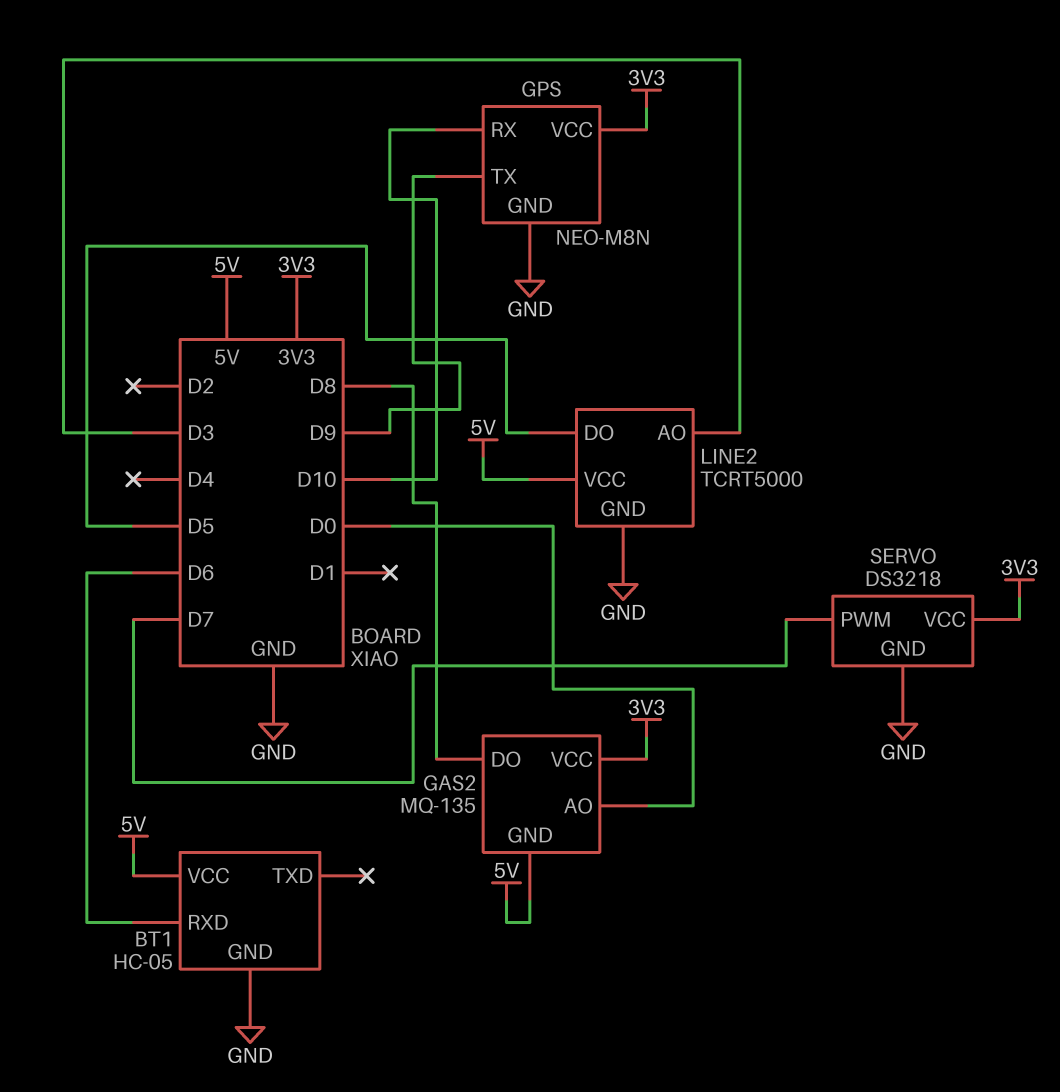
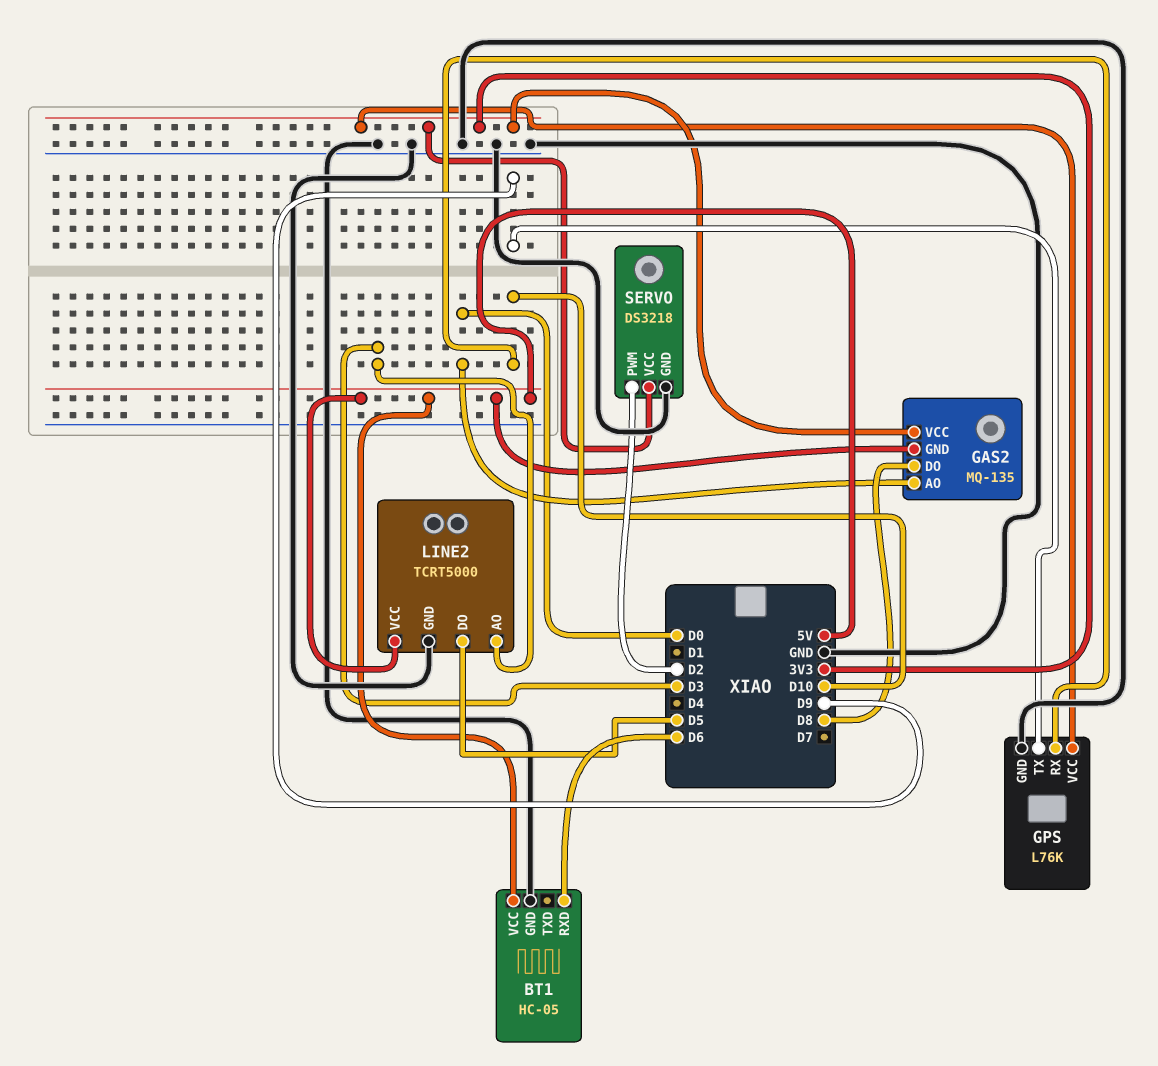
GPS: NEO-M8N -> L76K
SERVO pin PWM: D7 -> D2

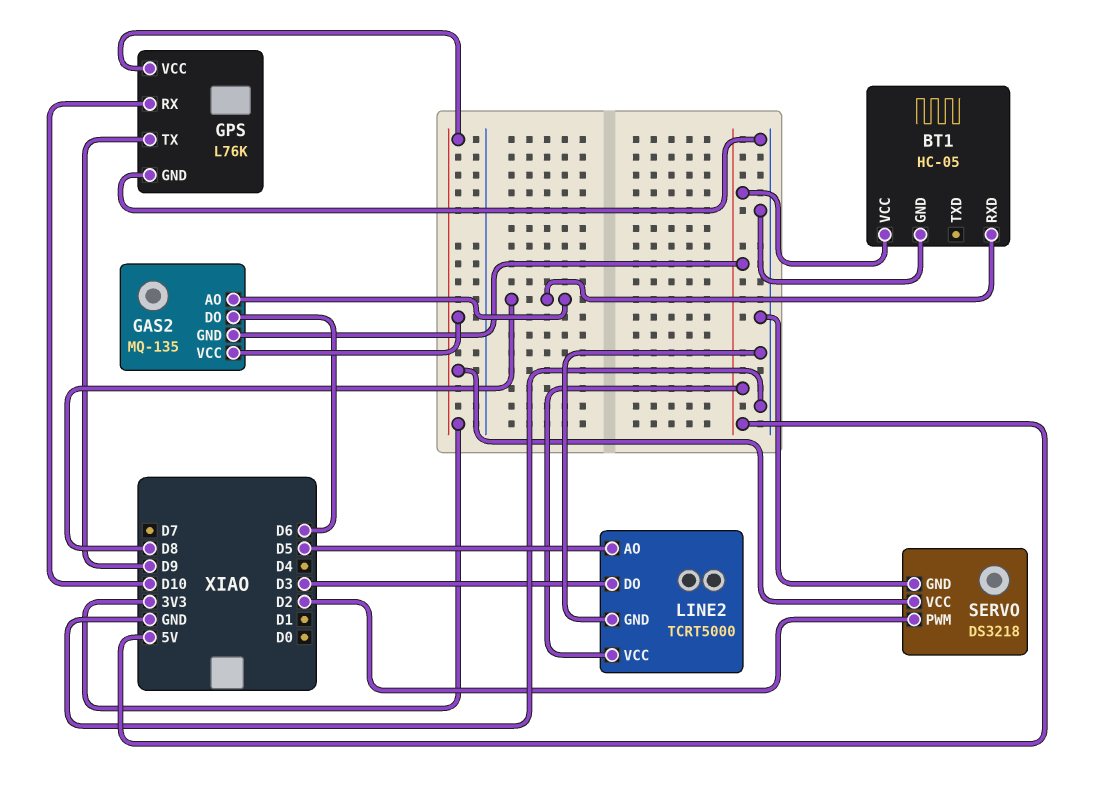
BT1 pin RXD: D6 -> D8
GAS2 pin AO: D0 -> D8
GAS2 pin DO: D8 -> D6
LINE2 pin AO: D3 -> D5
LINE2 pin DO: D5 -> D3

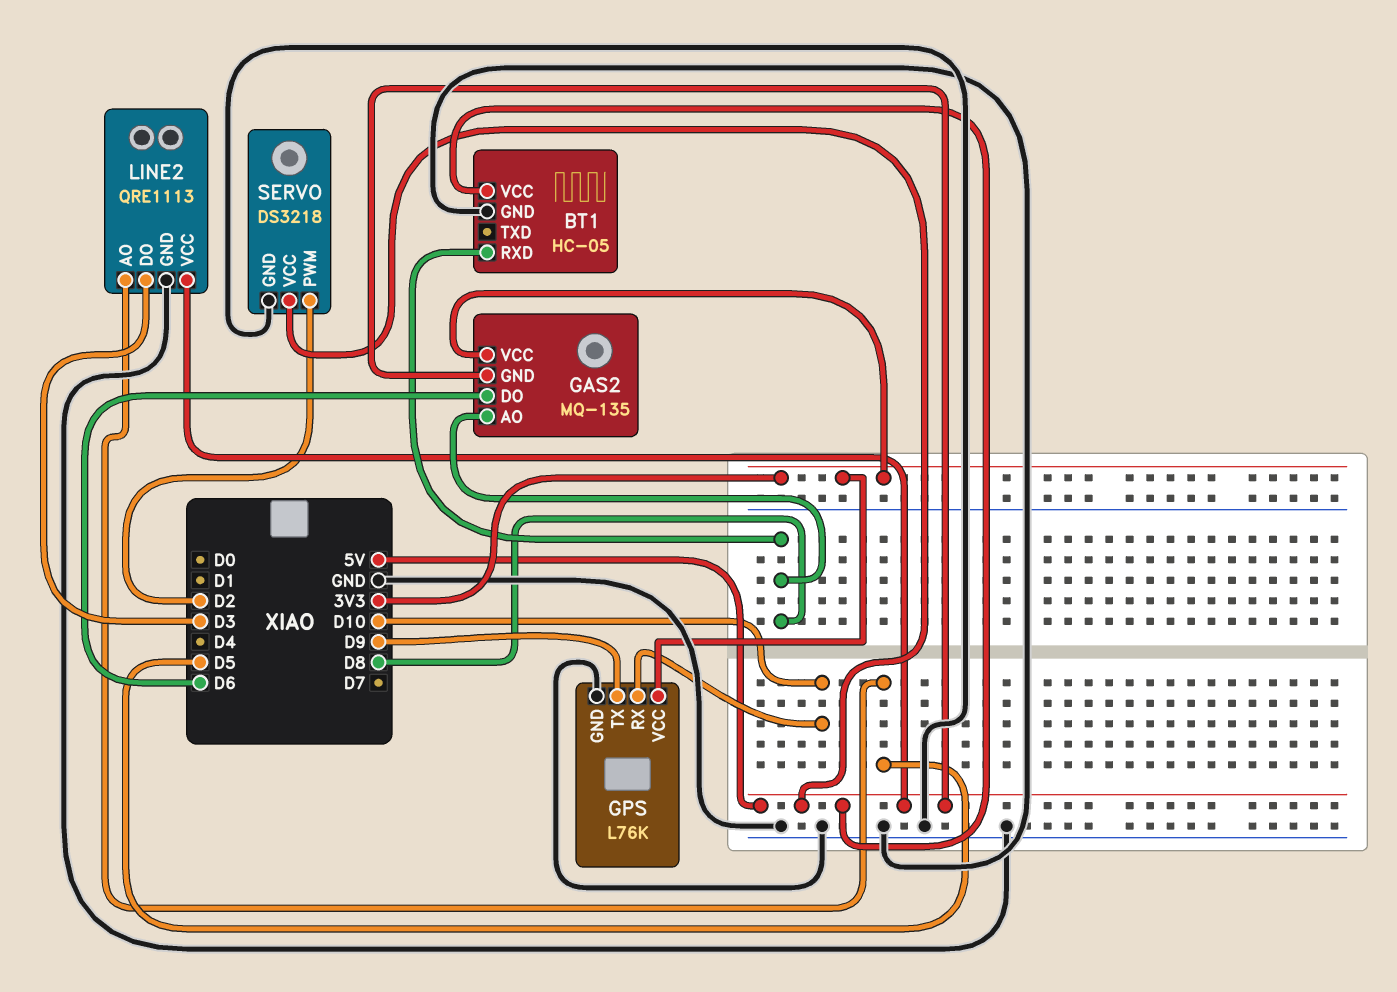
LINE2: TCRT5000 -> QRE1113
SERVO pin VCC: 3V3 -> 5V

